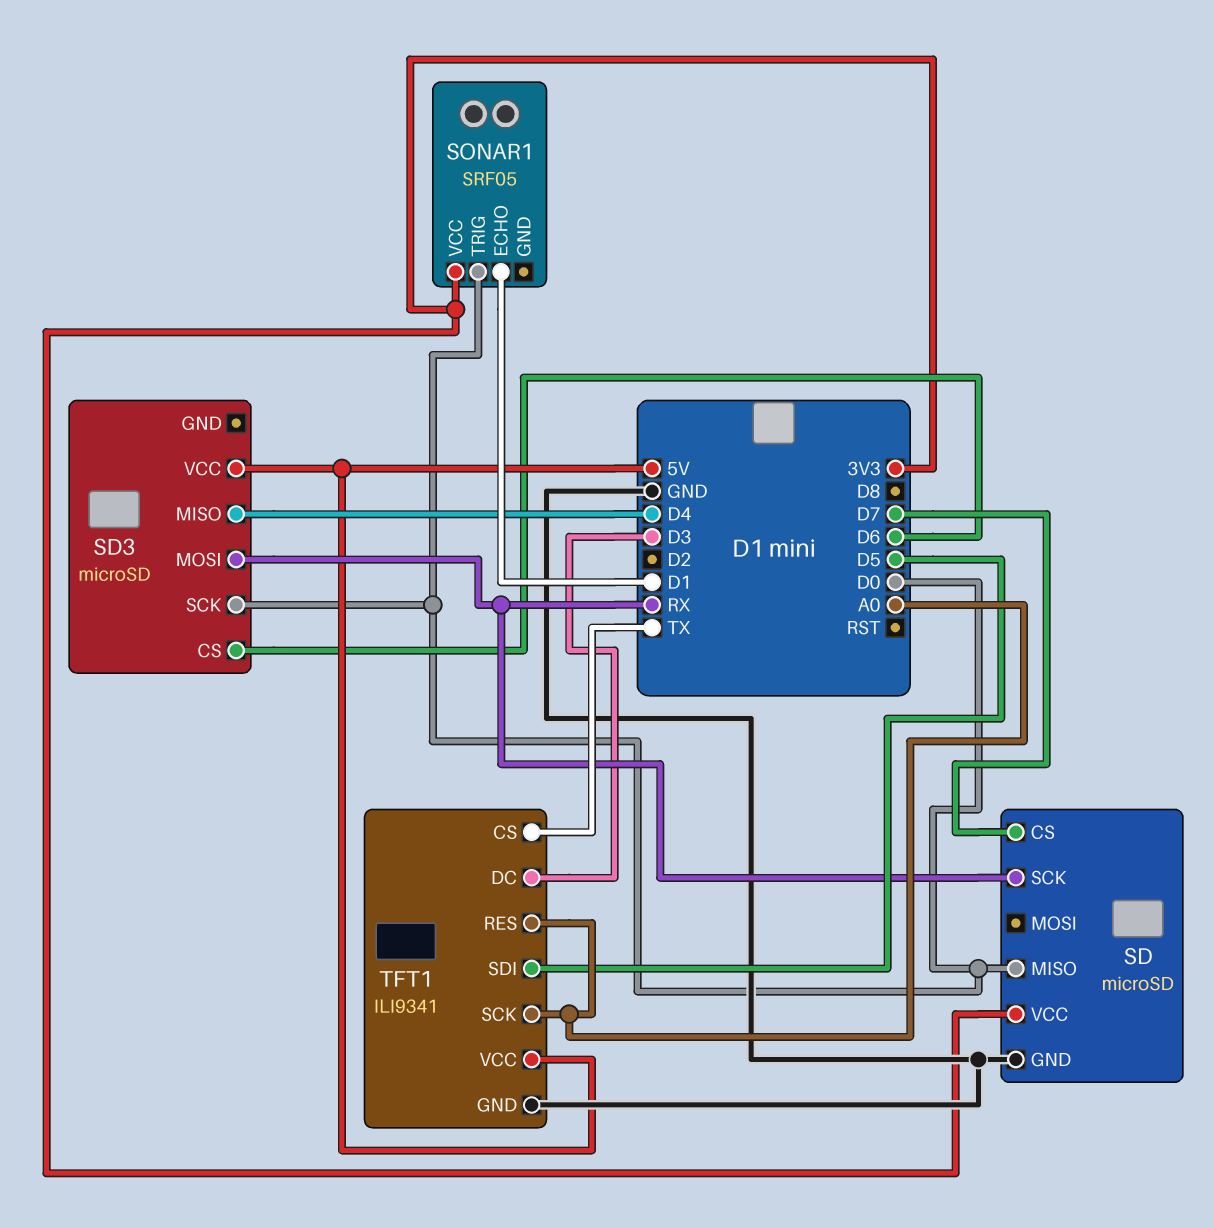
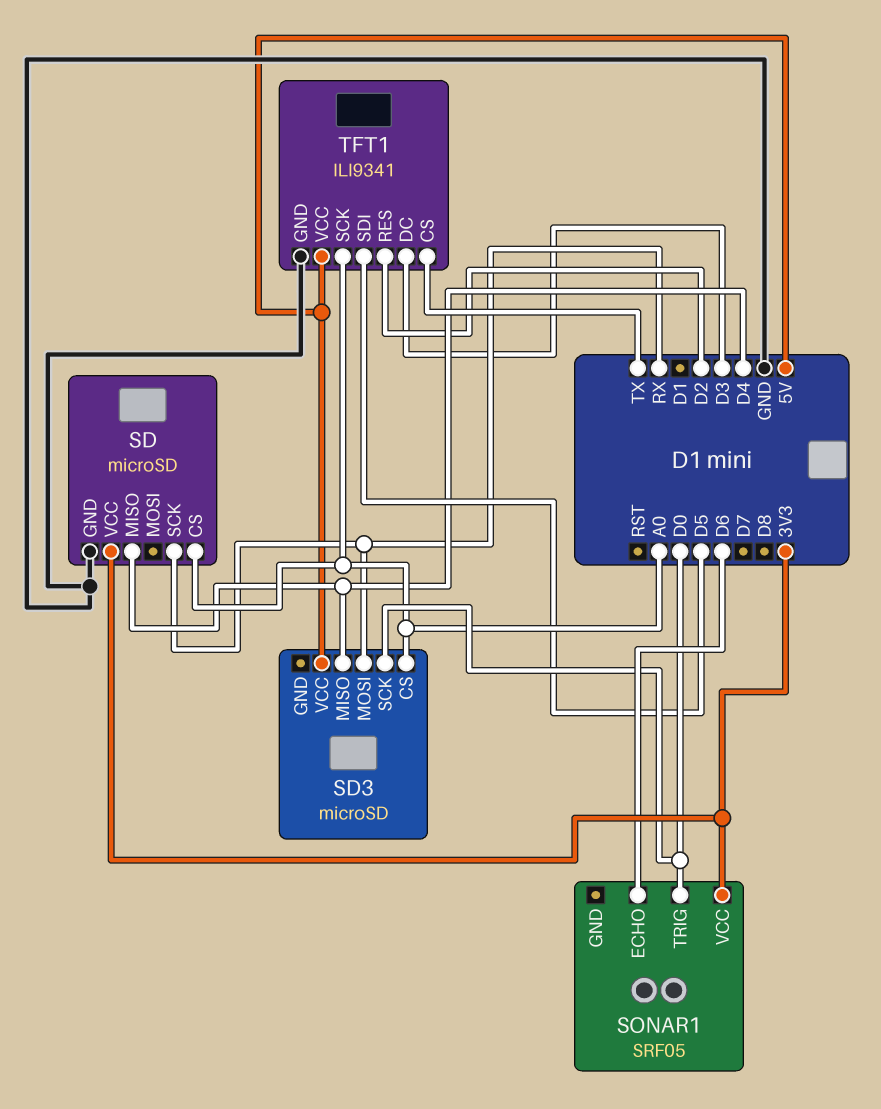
SD pin CS: D7 -> A0
SD pin MISO: D0 -> D4
SD3 pin CS: D6 -> A0
SONAR1 pin ECHO: D1 -> D6
TFT1 pin RES: A0 -> D2

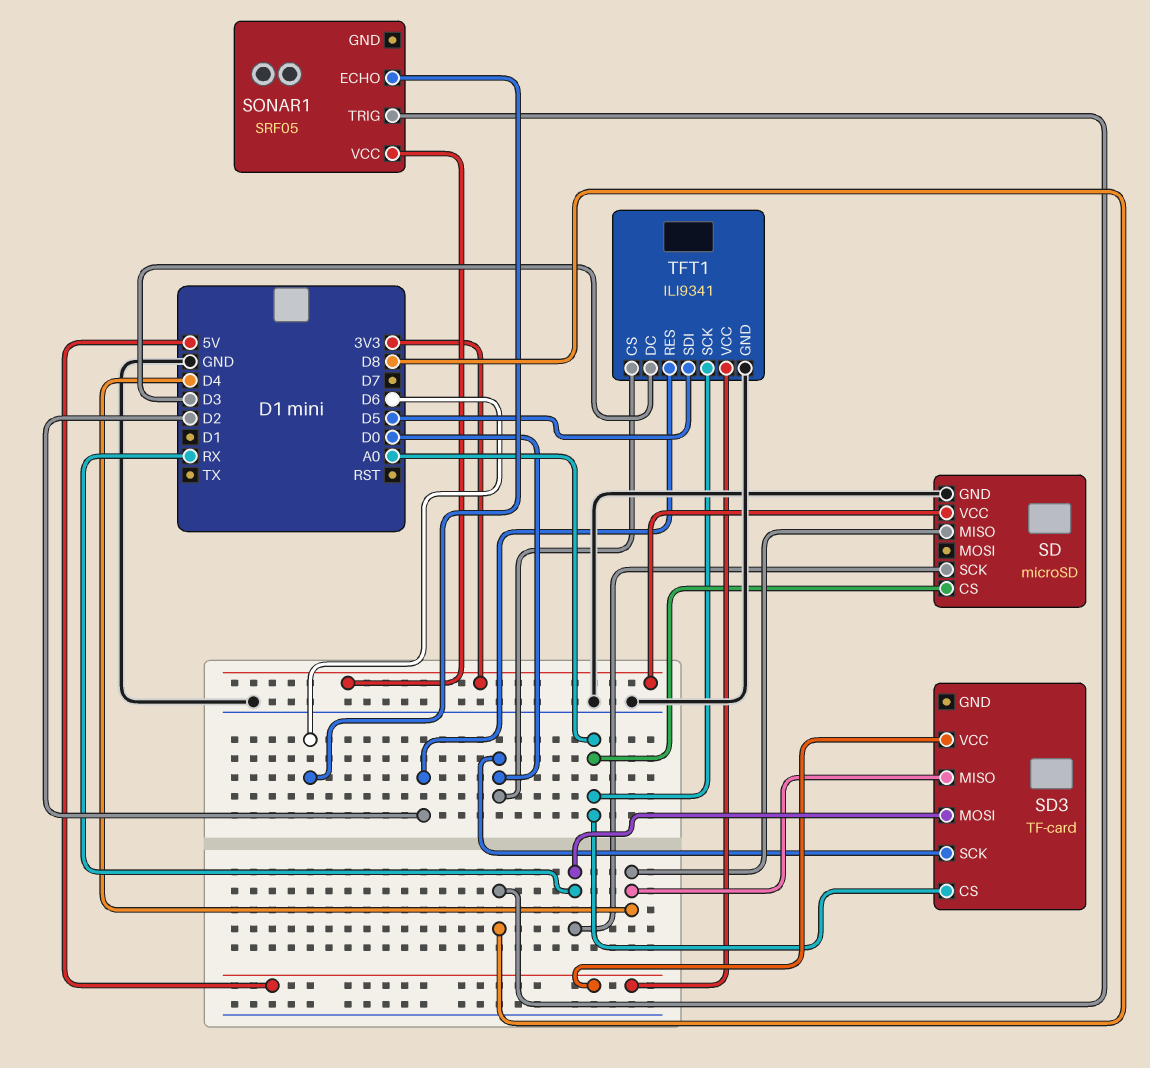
SD3: microSD -> TF-card
SONAR1 pin TRIG: D0 -> D8
TFT1 pin CS: TX -> D0

